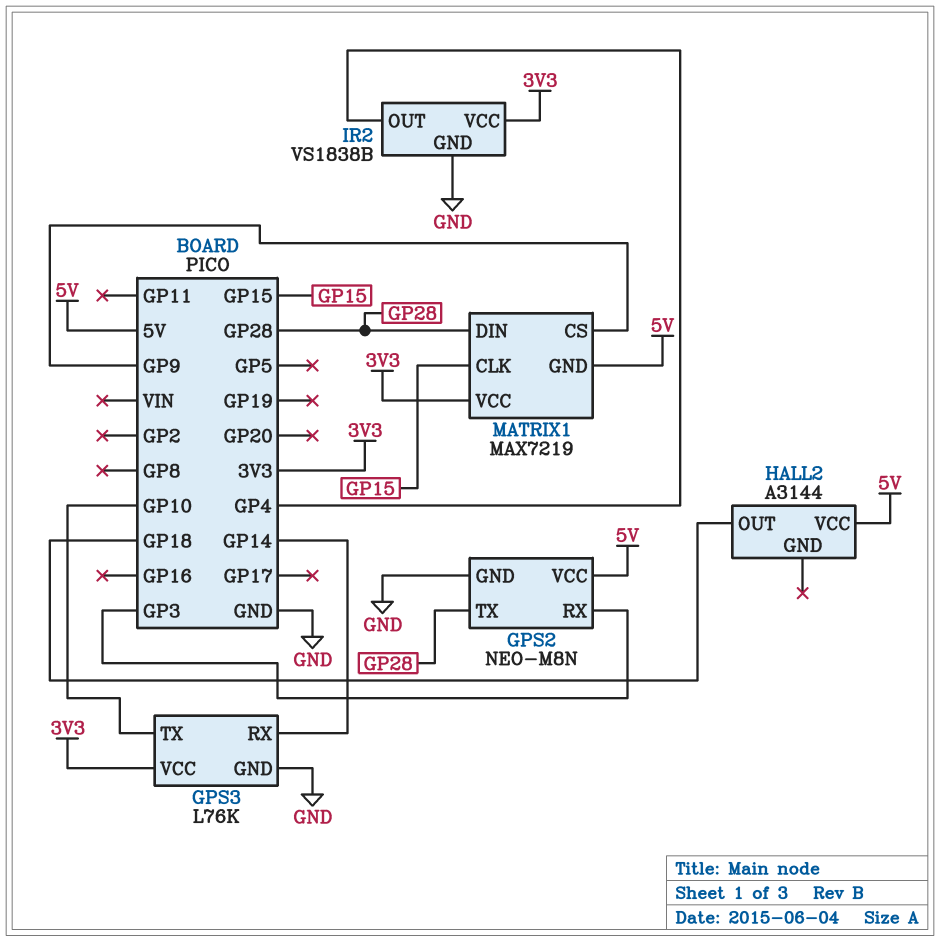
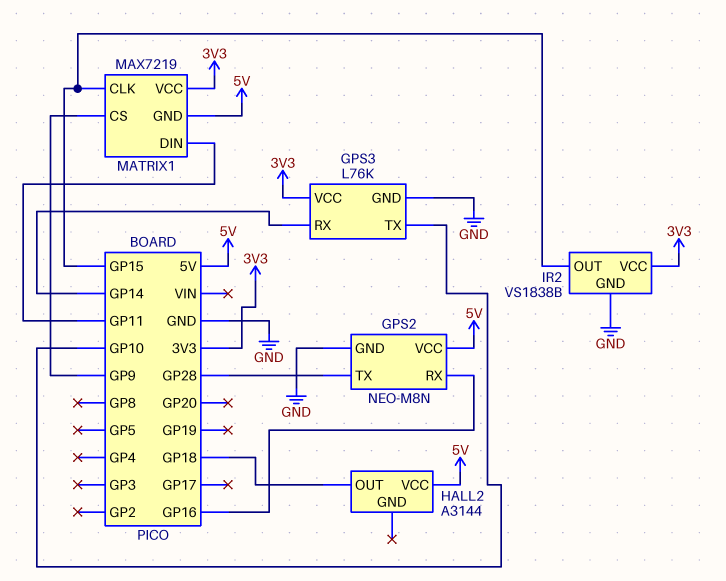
GPS2 pin RX: GP3 -> GP16
IR2 pin OUT: GP4 -> GP15
MATRIX1 pin DIN: GP28 -> GP11

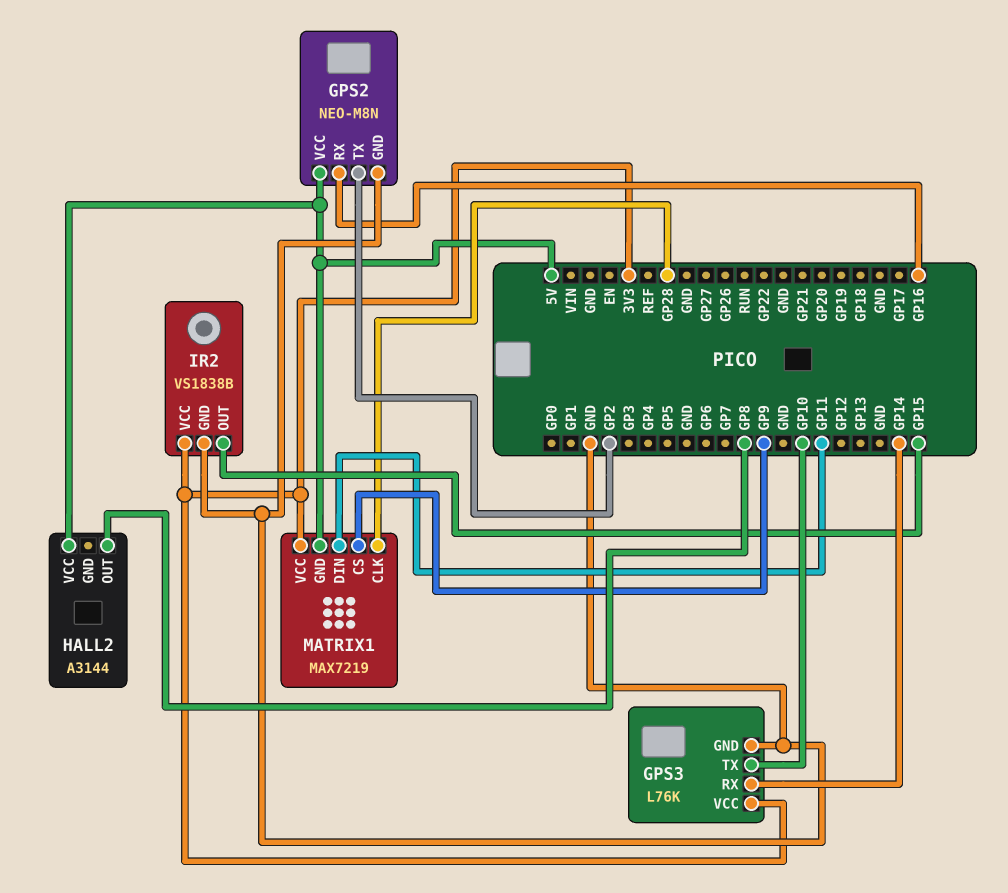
GPS2 pin TX: GP28 -> GP2
HALL2 pin OUT: GP18 -> GP8
MATRIX1 pin CLK: GP15 -> GP28

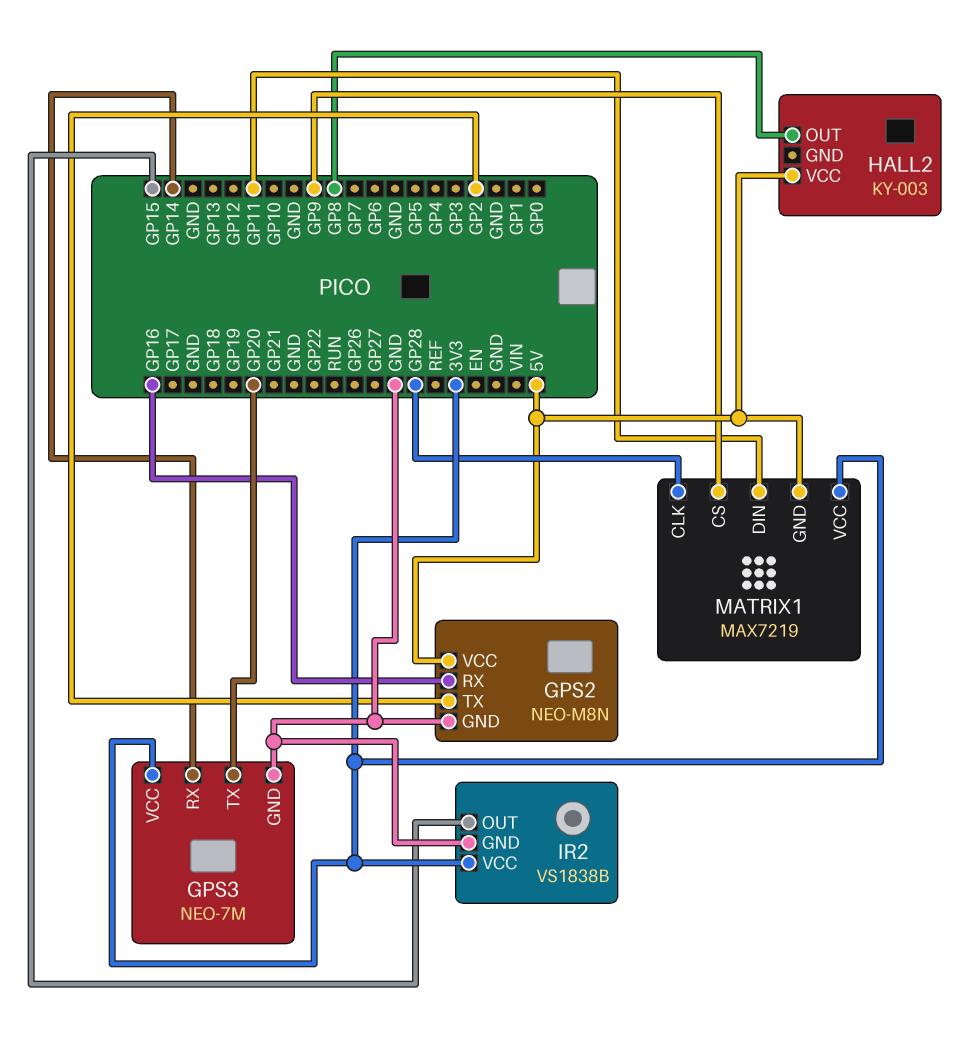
GPS3: L76K -> NEO-7M
GPS3 pin TX: GP10 -> GP20
HALL2: A3144 -> KY-003

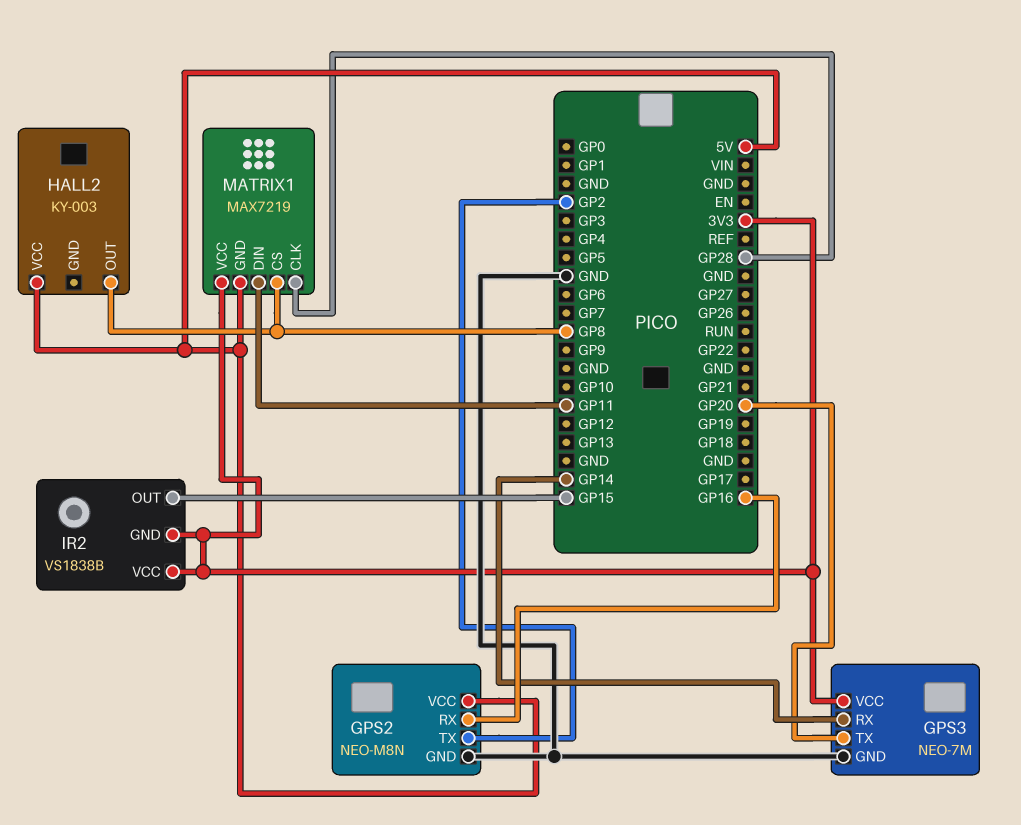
IR2 pin GND: GND -> 3V3
MATRIX1 pin CS: GP9 -> GP8

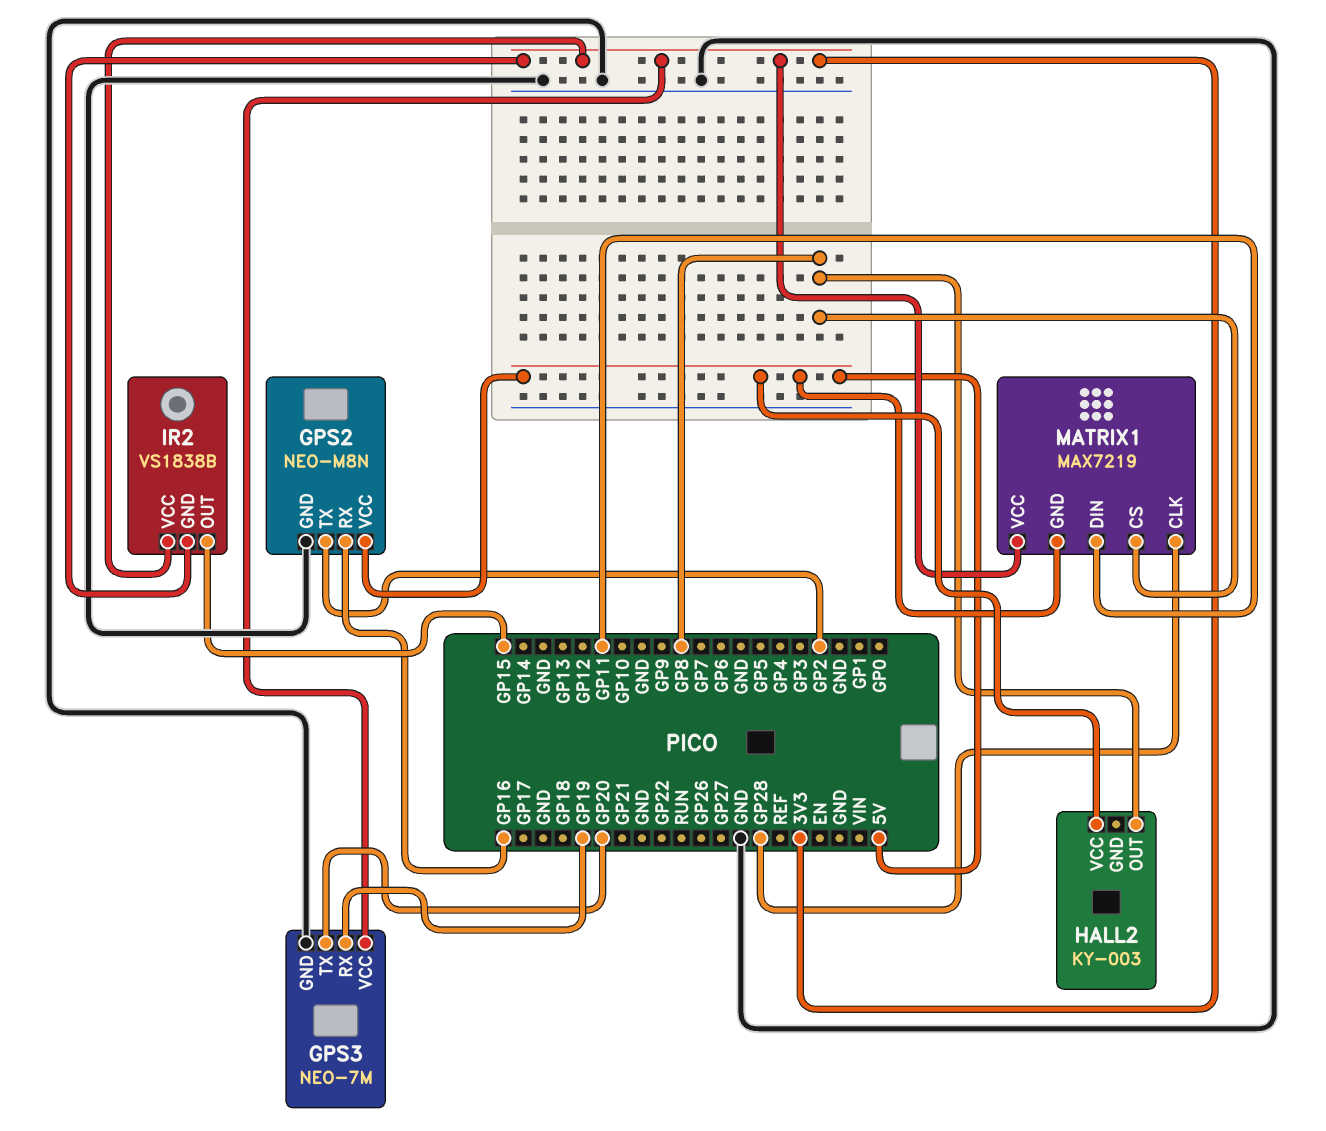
GPS3 pin RX: GP14 -> GP19

